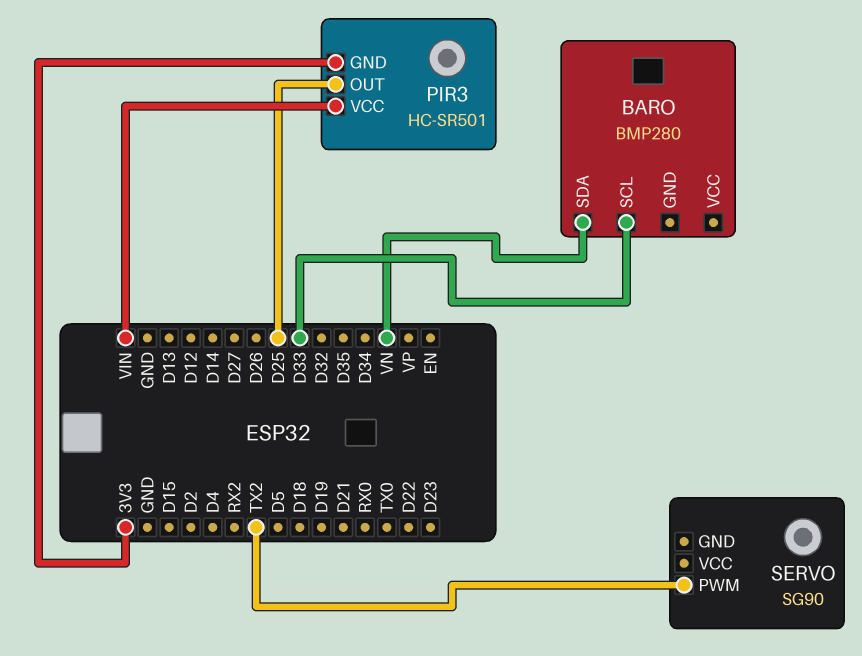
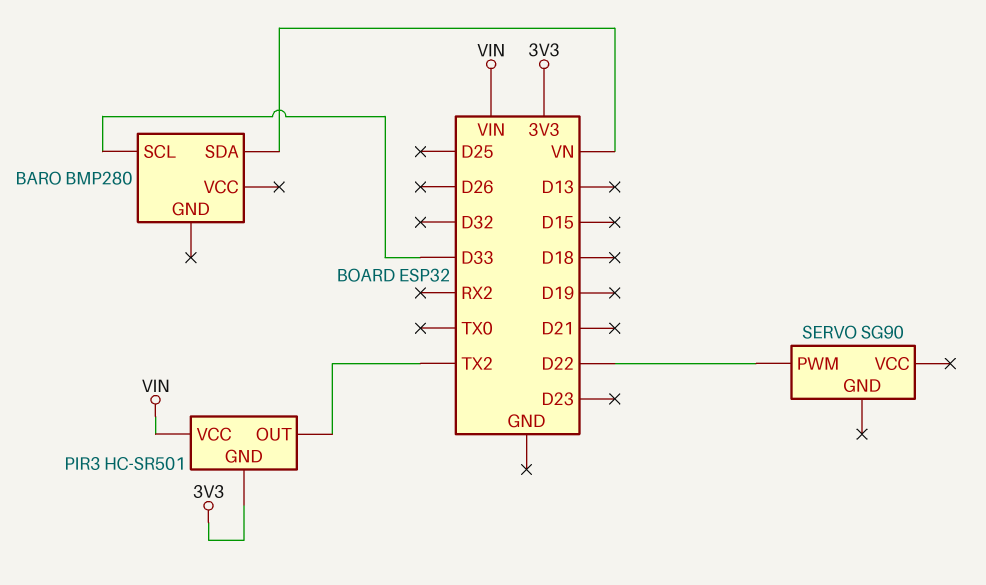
PIR3 pin OUT: D25 -> TX2
SERVO pin PWM: TX2 -> D22

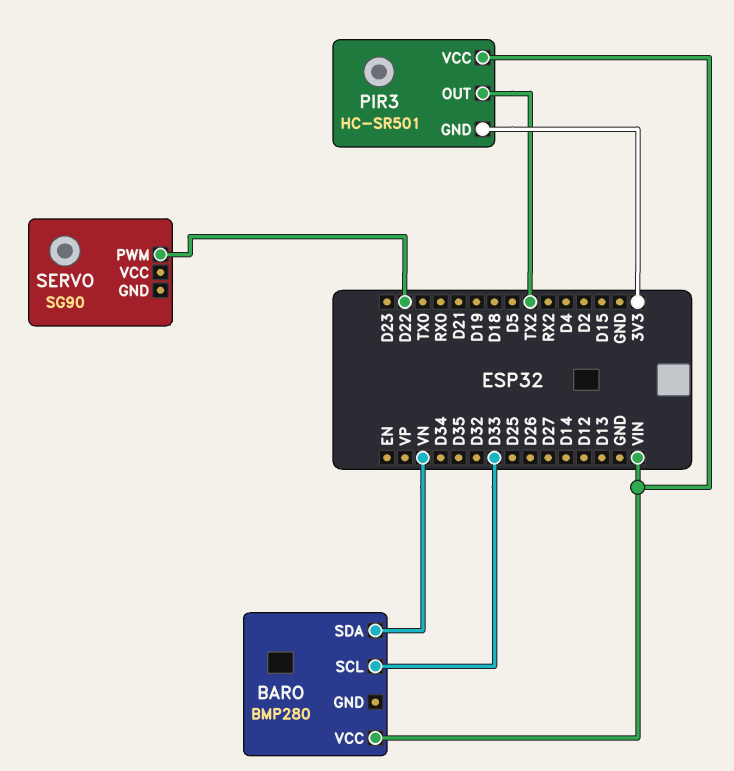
BARO pin VCC: none -> VIN

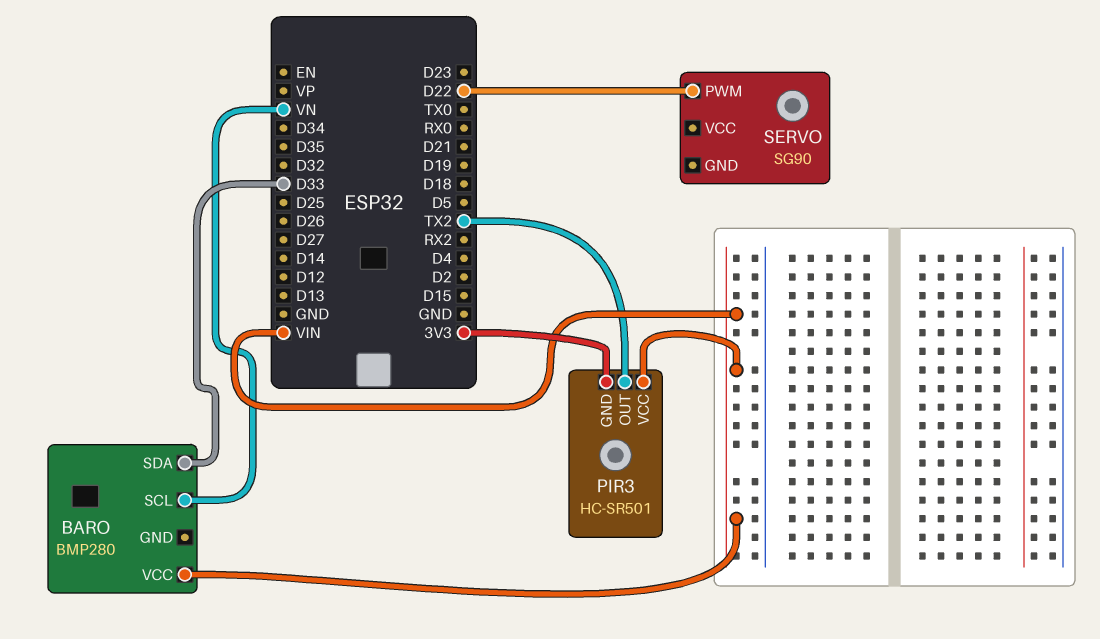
BARO pin SCL: D33 -> VN
BARO pin SDA: VN -> D33

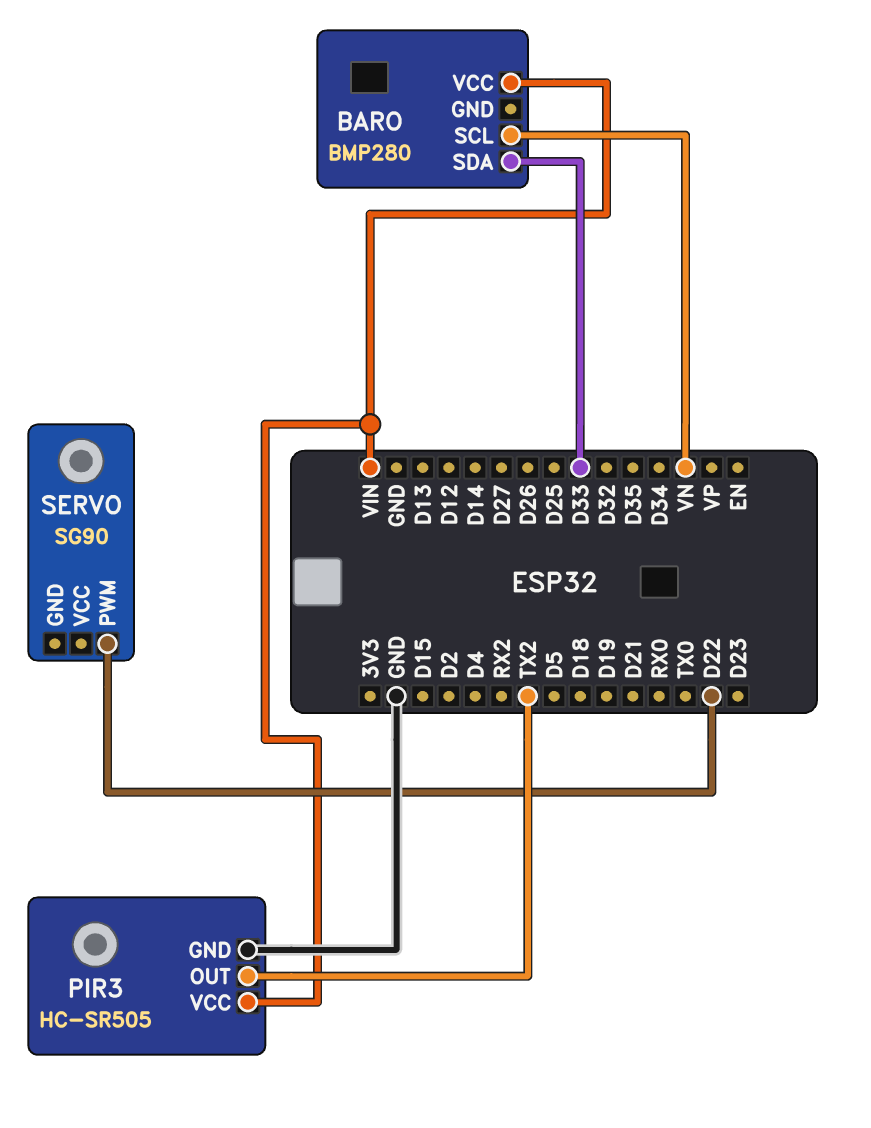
PIR3: HC-SR501 -> HC-SR505
PIR3 pin GND: 3V3 -> GND

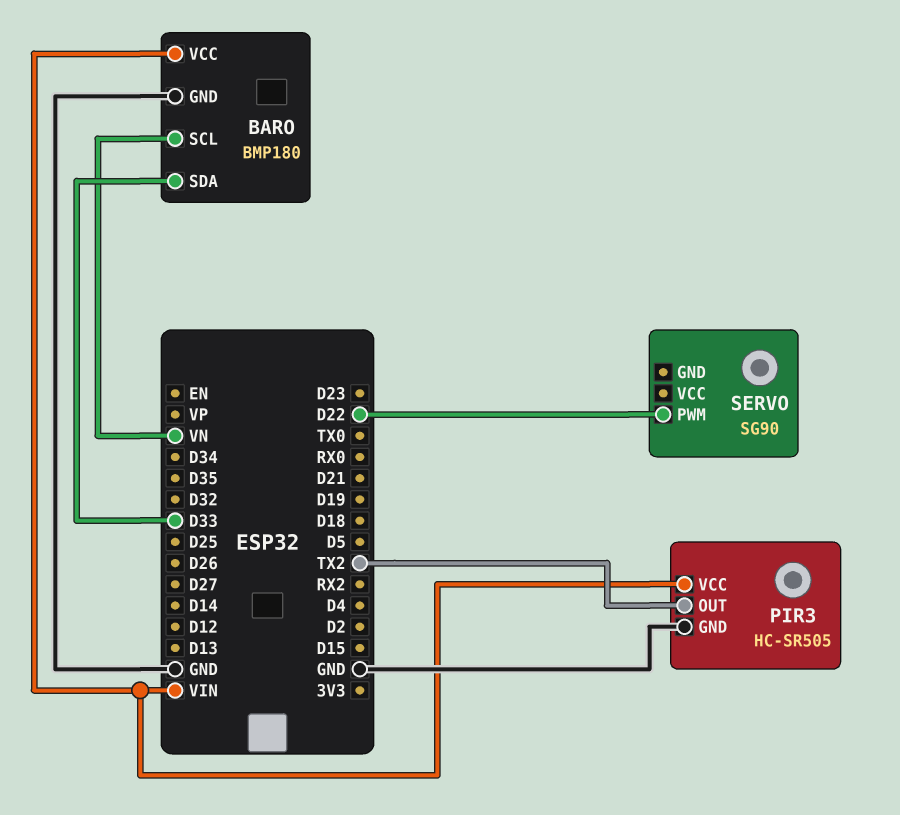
BARO: BMP280 -> BMP180
BARO pin GND: none -> GND

